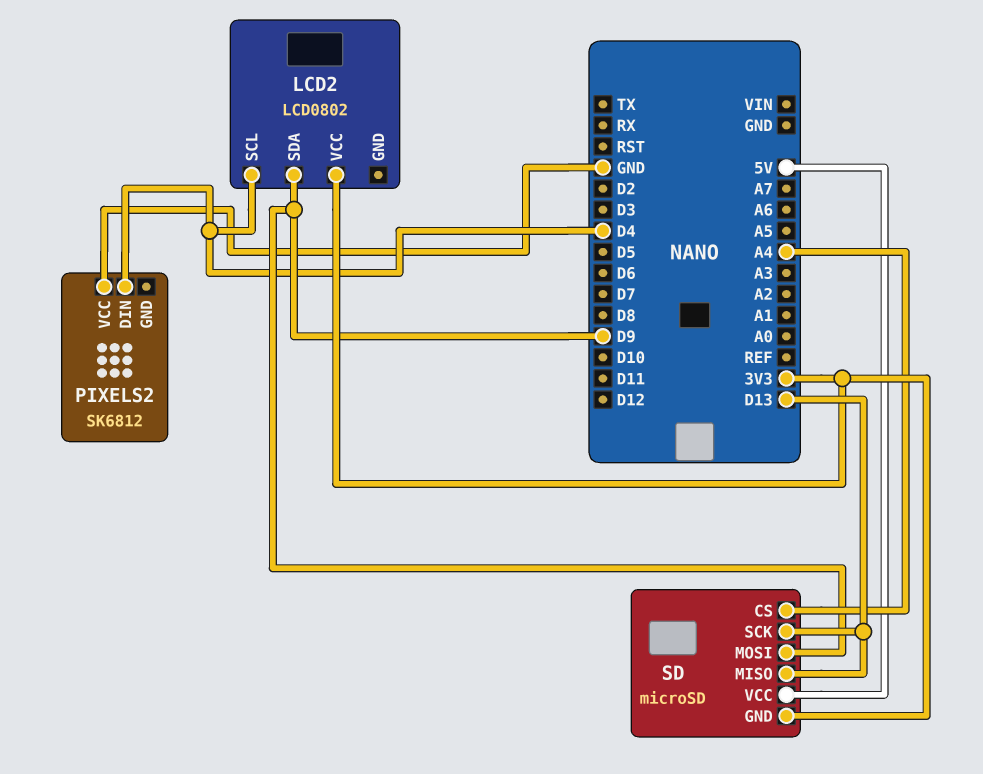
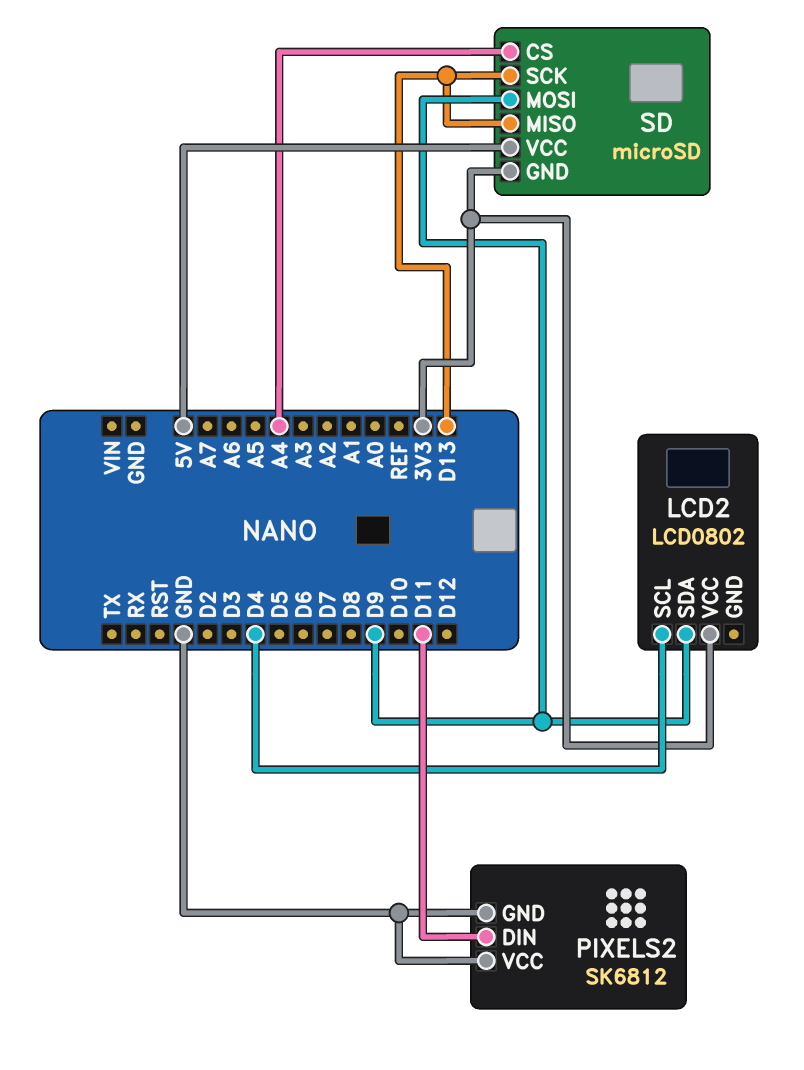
PIXELS2 pin DIN: D4 -> D11
PIXELS2 pin GND: none -> GND

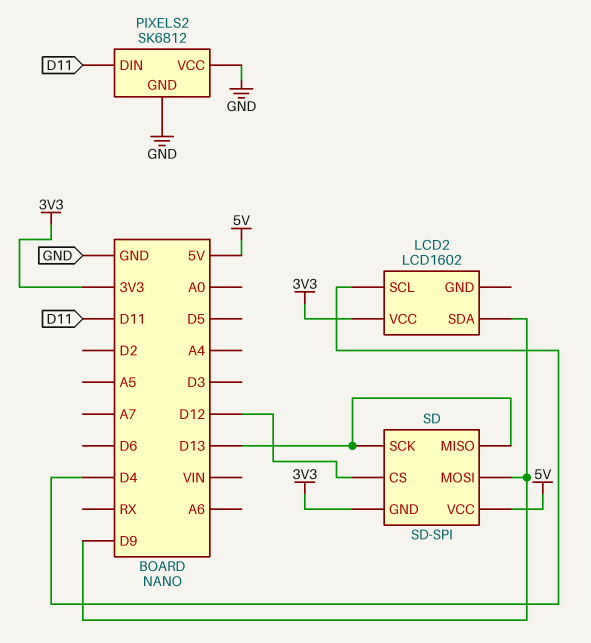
LCD2: LCD0802 -> LCD1602
SD: microSD -> SD-SPI
SD pin CS: A4 -> D12

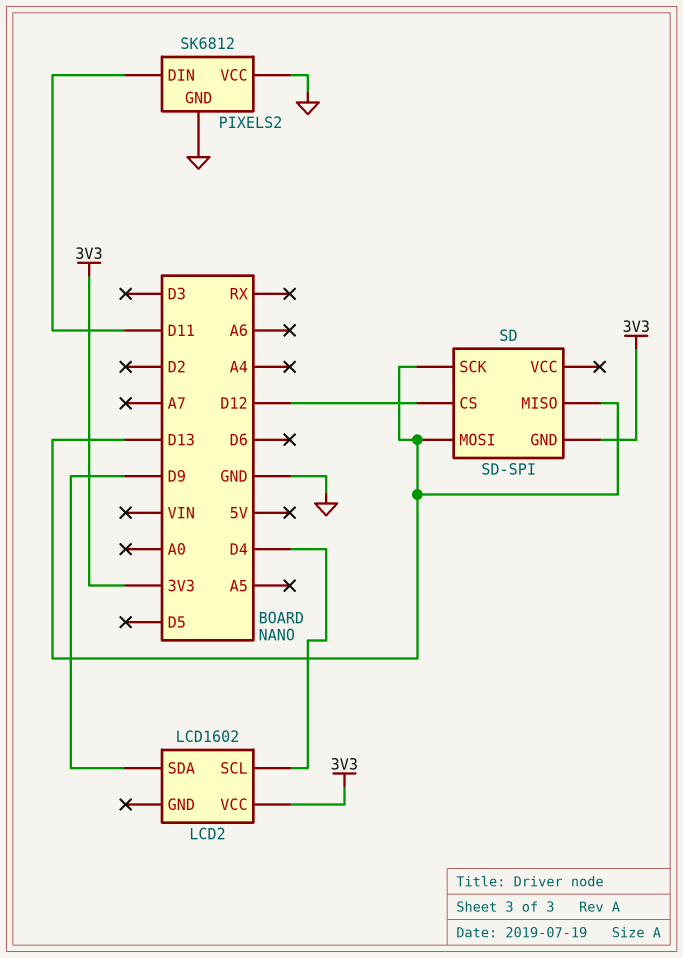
SD pin MOSI: D9 -> D13
SD pin VCC: 5V -> none

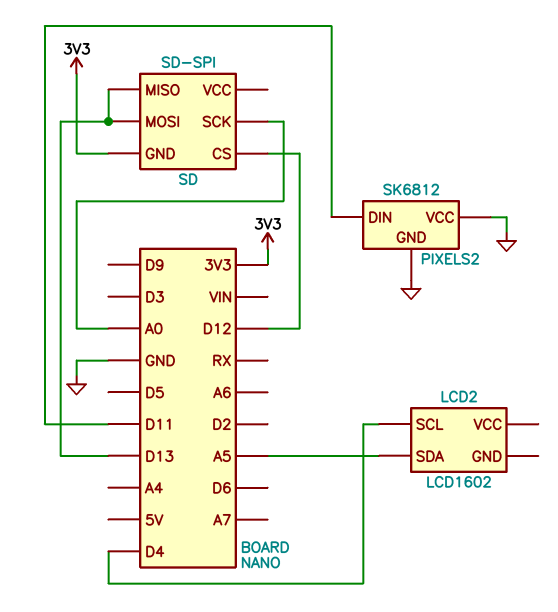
LCD2 pin SDA: D9 -> A5
LCD2 pin VCC: 3V3 -> none
SD pin SCK: D13 -> A0

